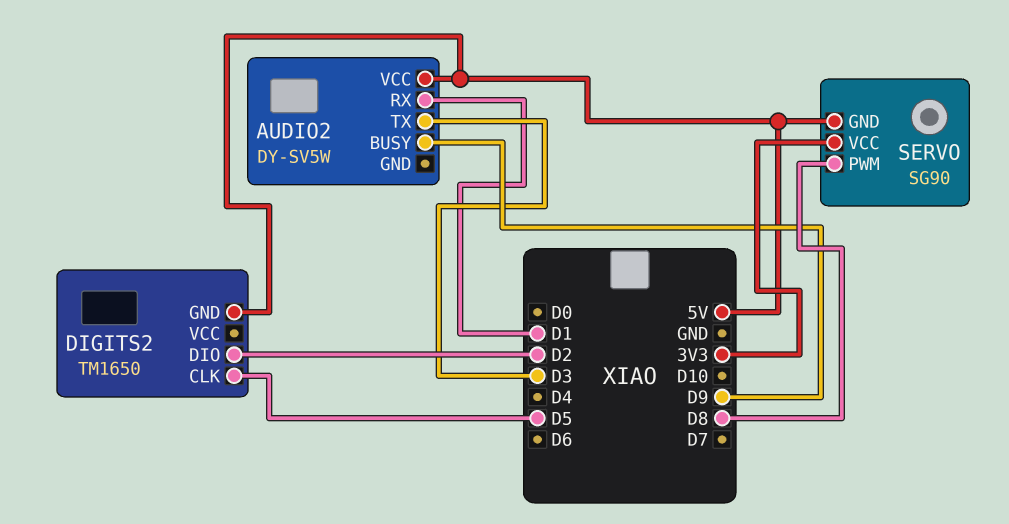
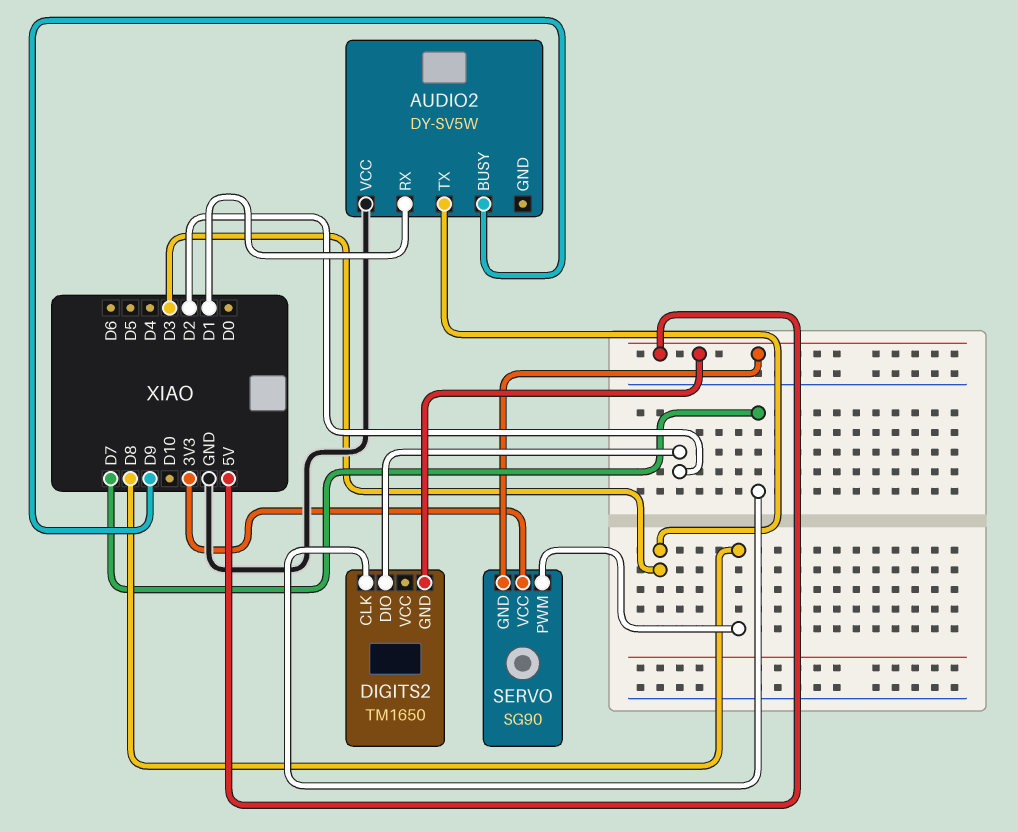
AUDIO2 pin VCC: 5V -> GND
DIGITS2 pin CLK: D5 -> D7

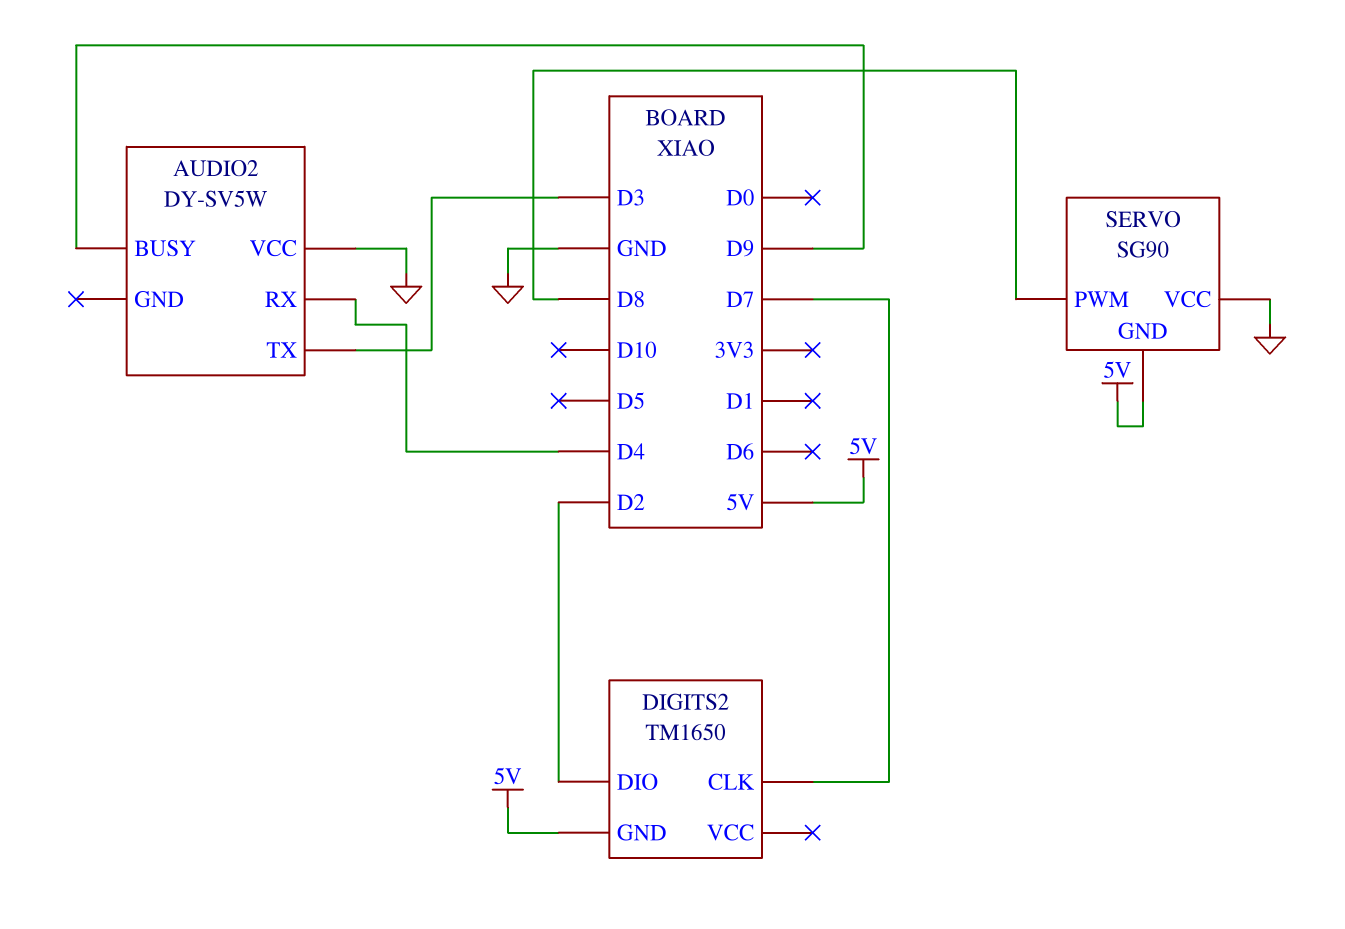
AUDIO2 pin RX: D1 -> D4
SERVO pin VCC: 3V3 -> GND

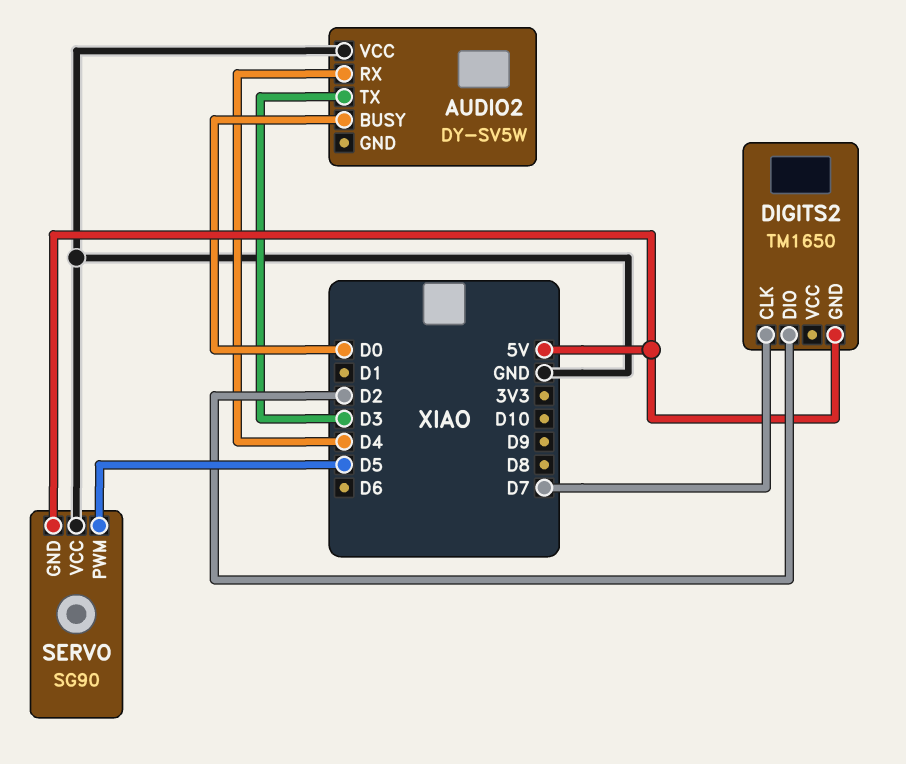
AUDIO2 pin BUSY: D9 -> D0
SERVO pin PWM: D8 -> D5

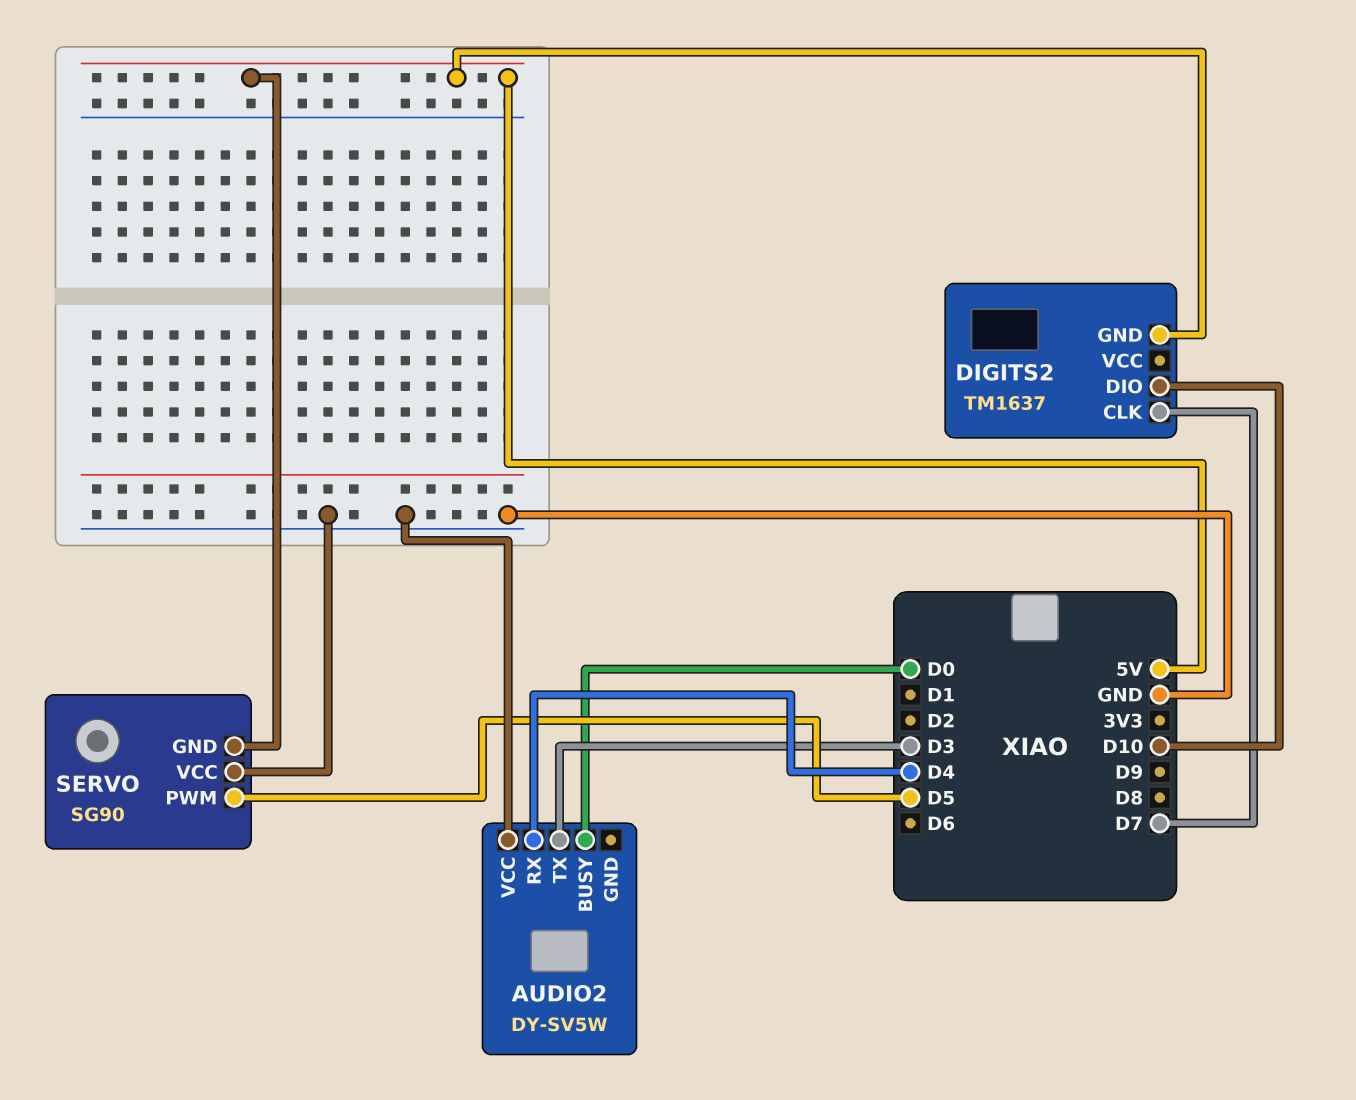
DIGITS2: TM1650 -> TM1637
DIGITS2 pin DIO: D2 -> D10

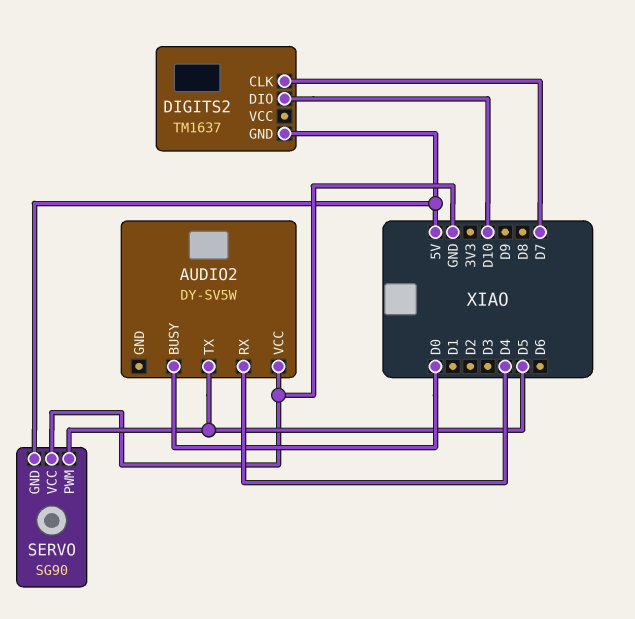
AUDIO2 pin TX: D3 -> D5

